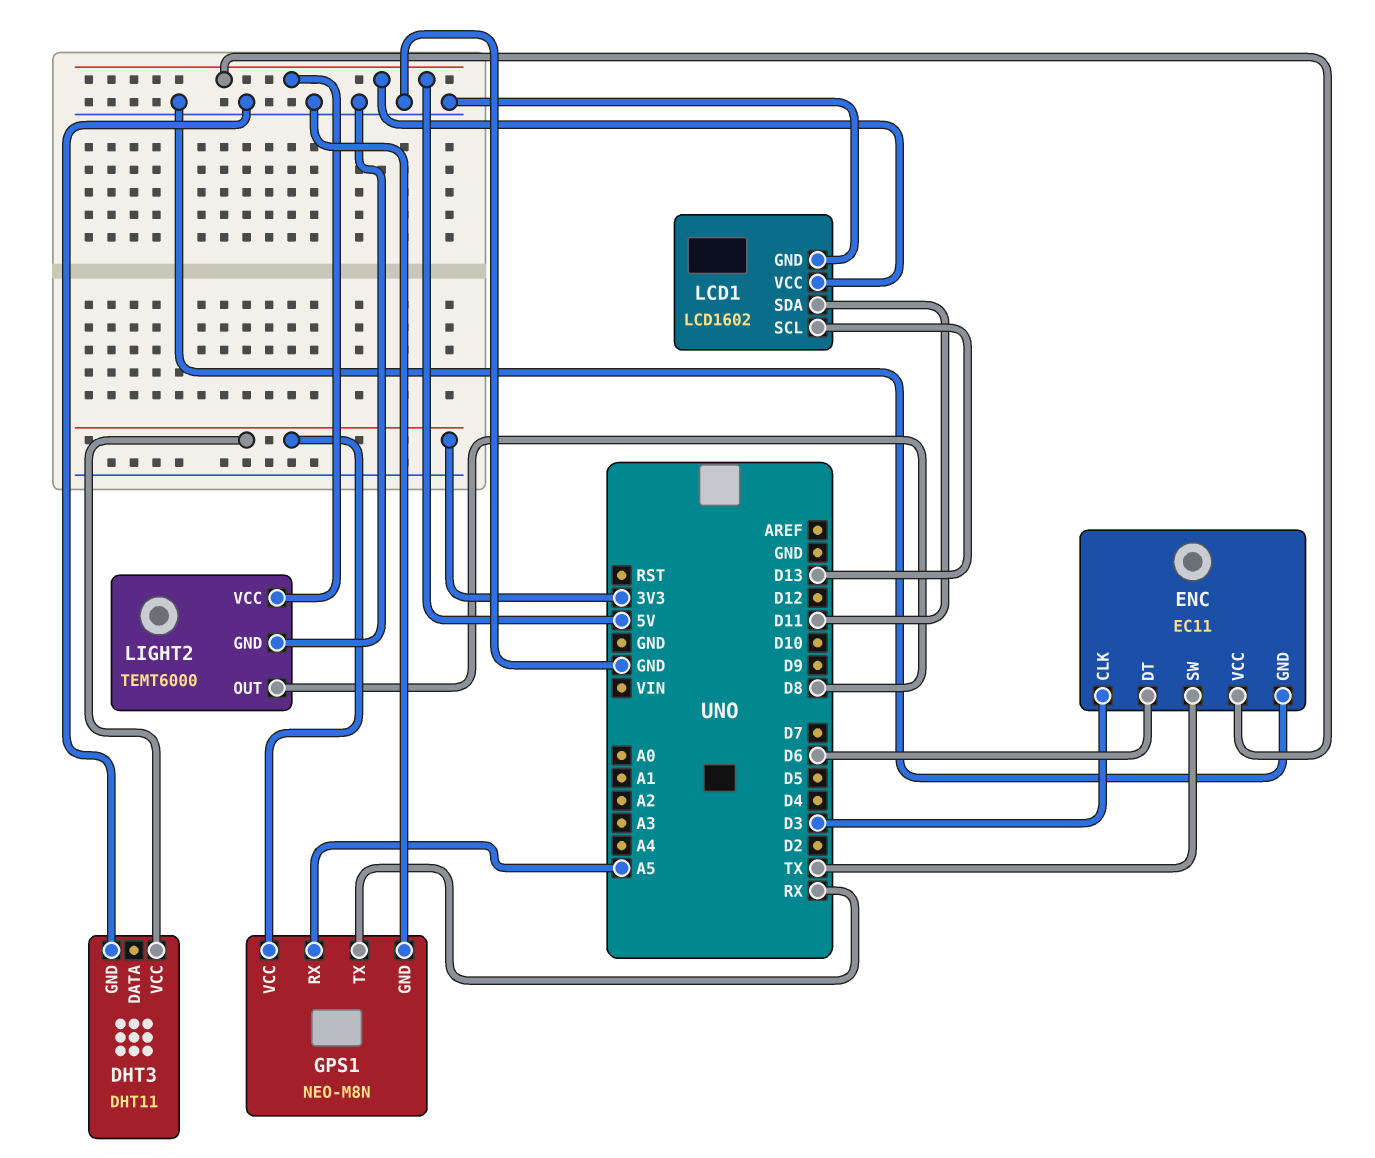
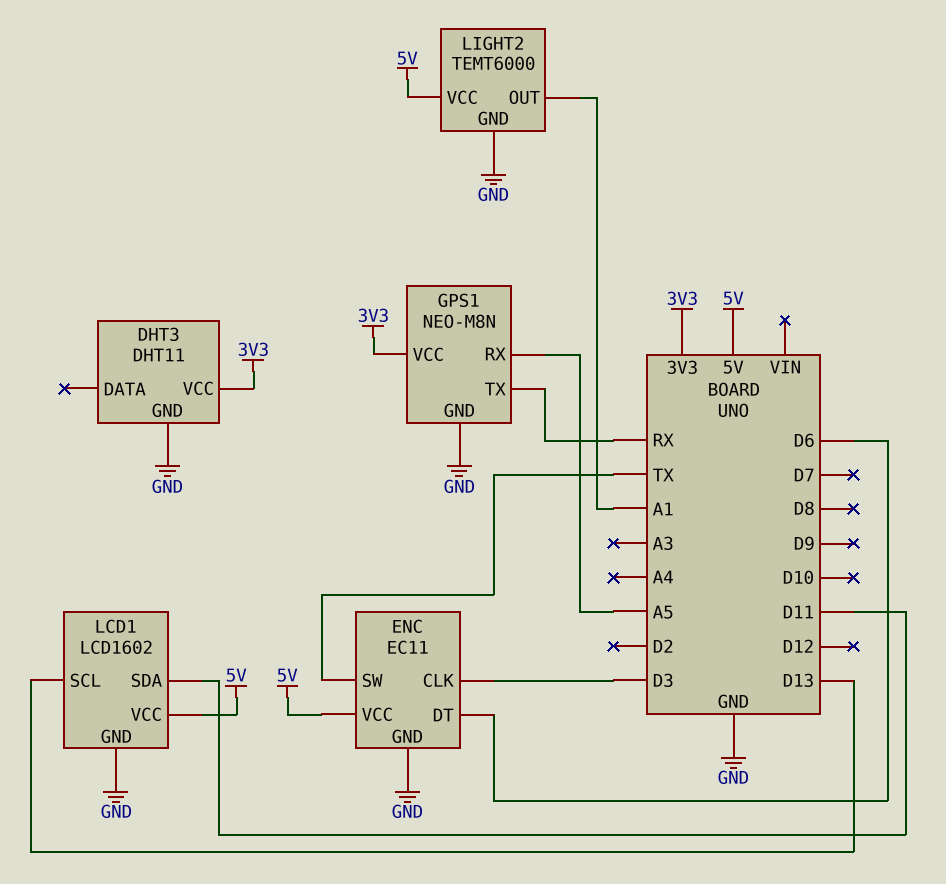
LIGHT2 pin OUT: D8 -> A1

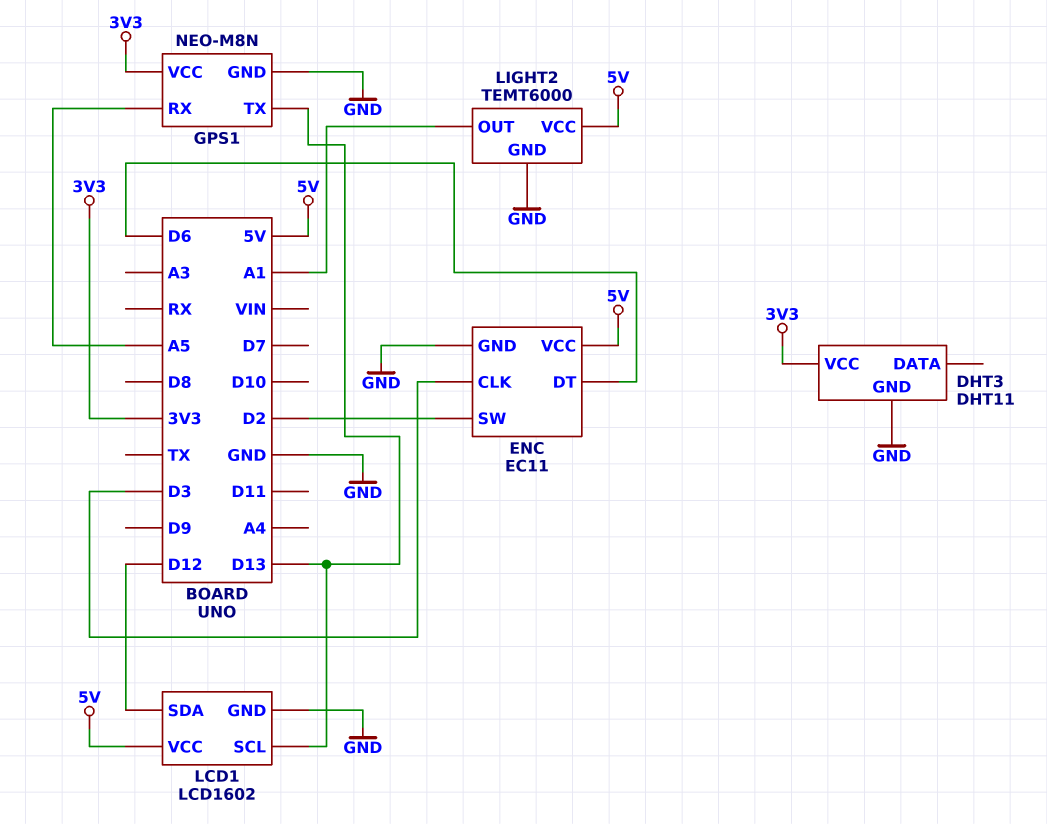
ENC pin SW: TX -> D2
GPS1 pin TX: RX -> D13
LCD1 pin SDA: D11 -> D12

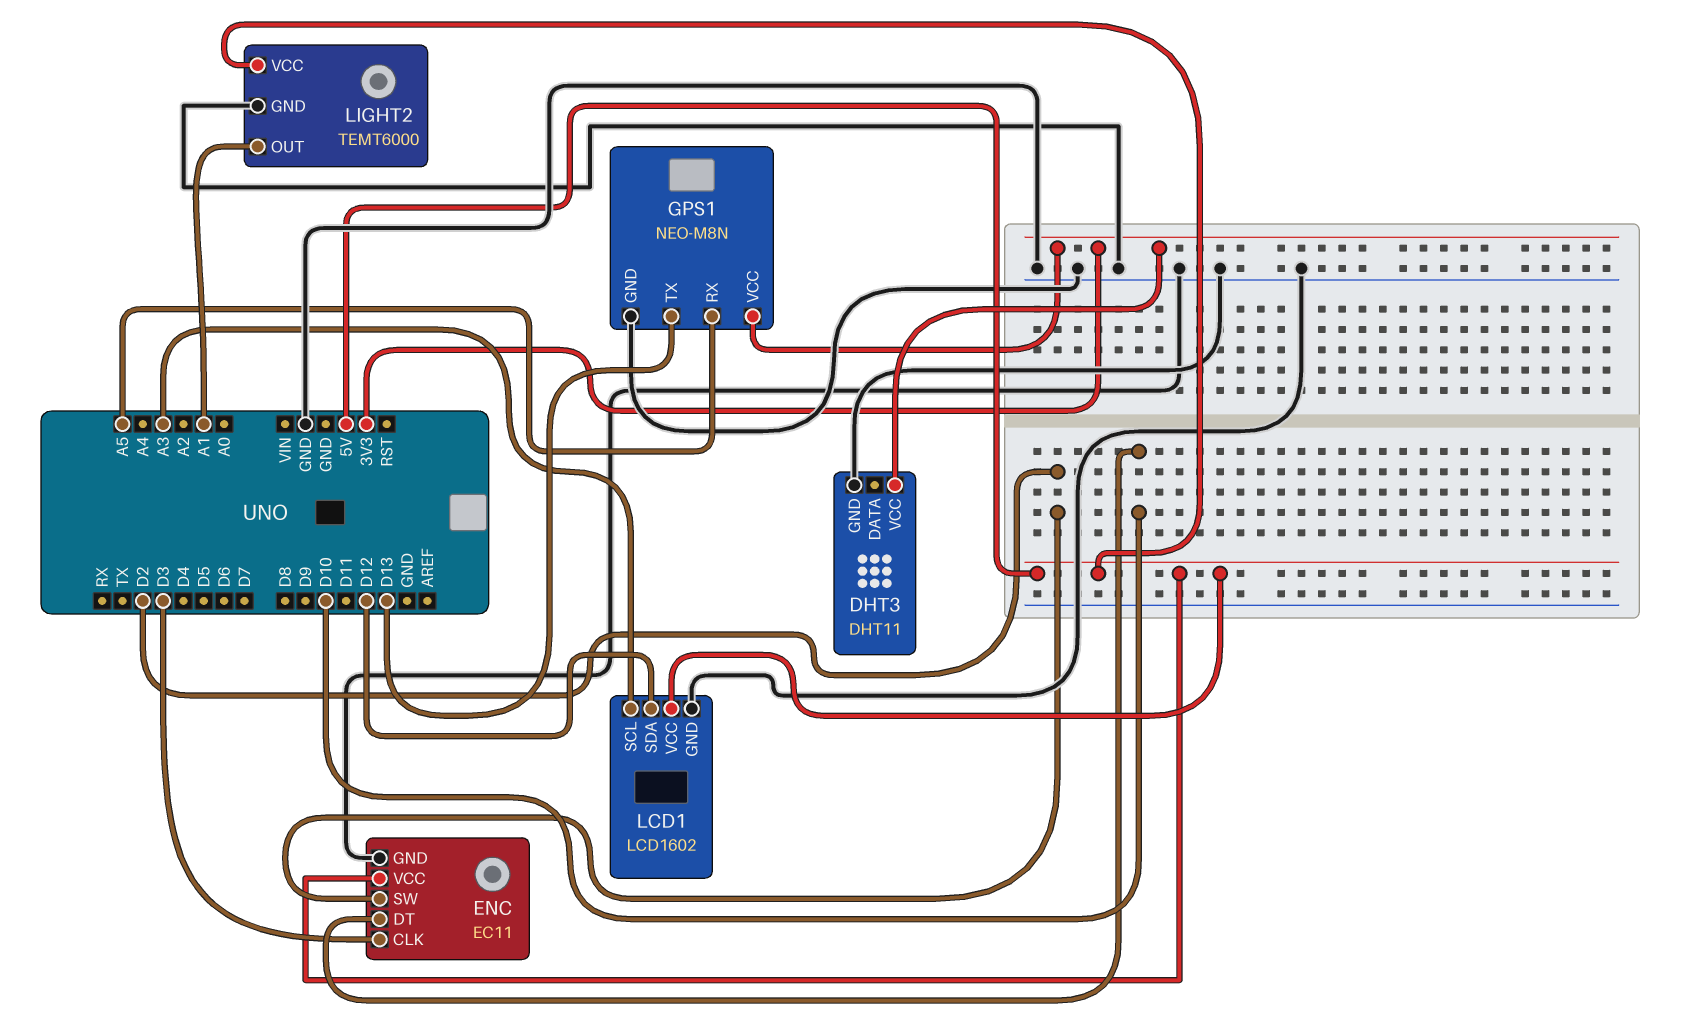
ENC pin DT: D6 -> D10
LCD1 pin SCL: D13 -> A3

